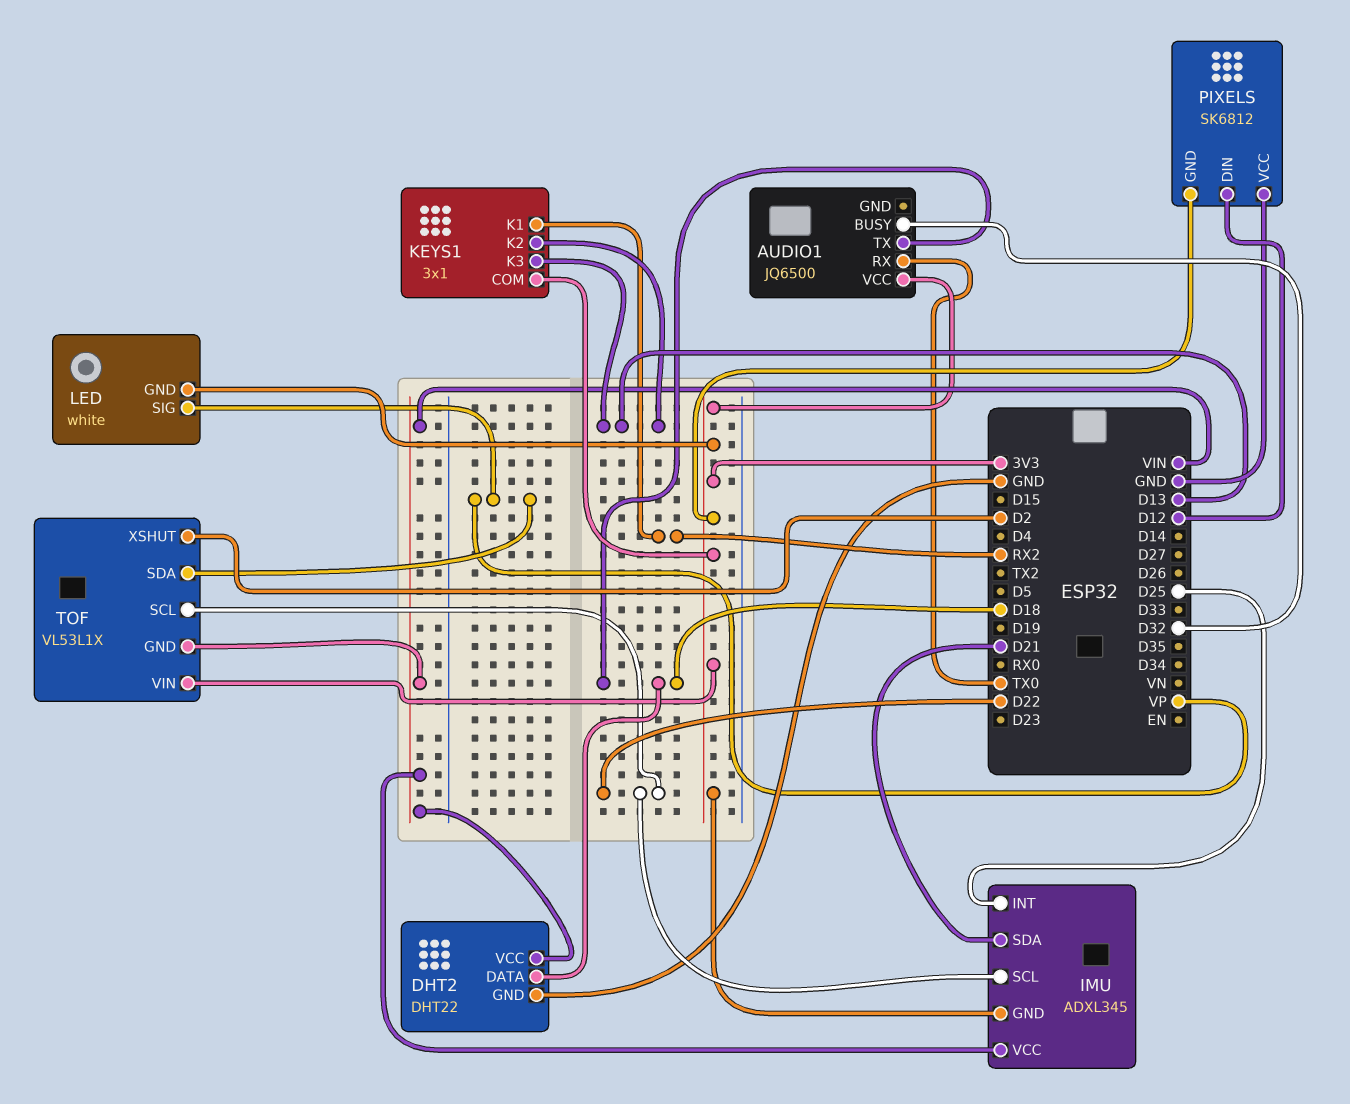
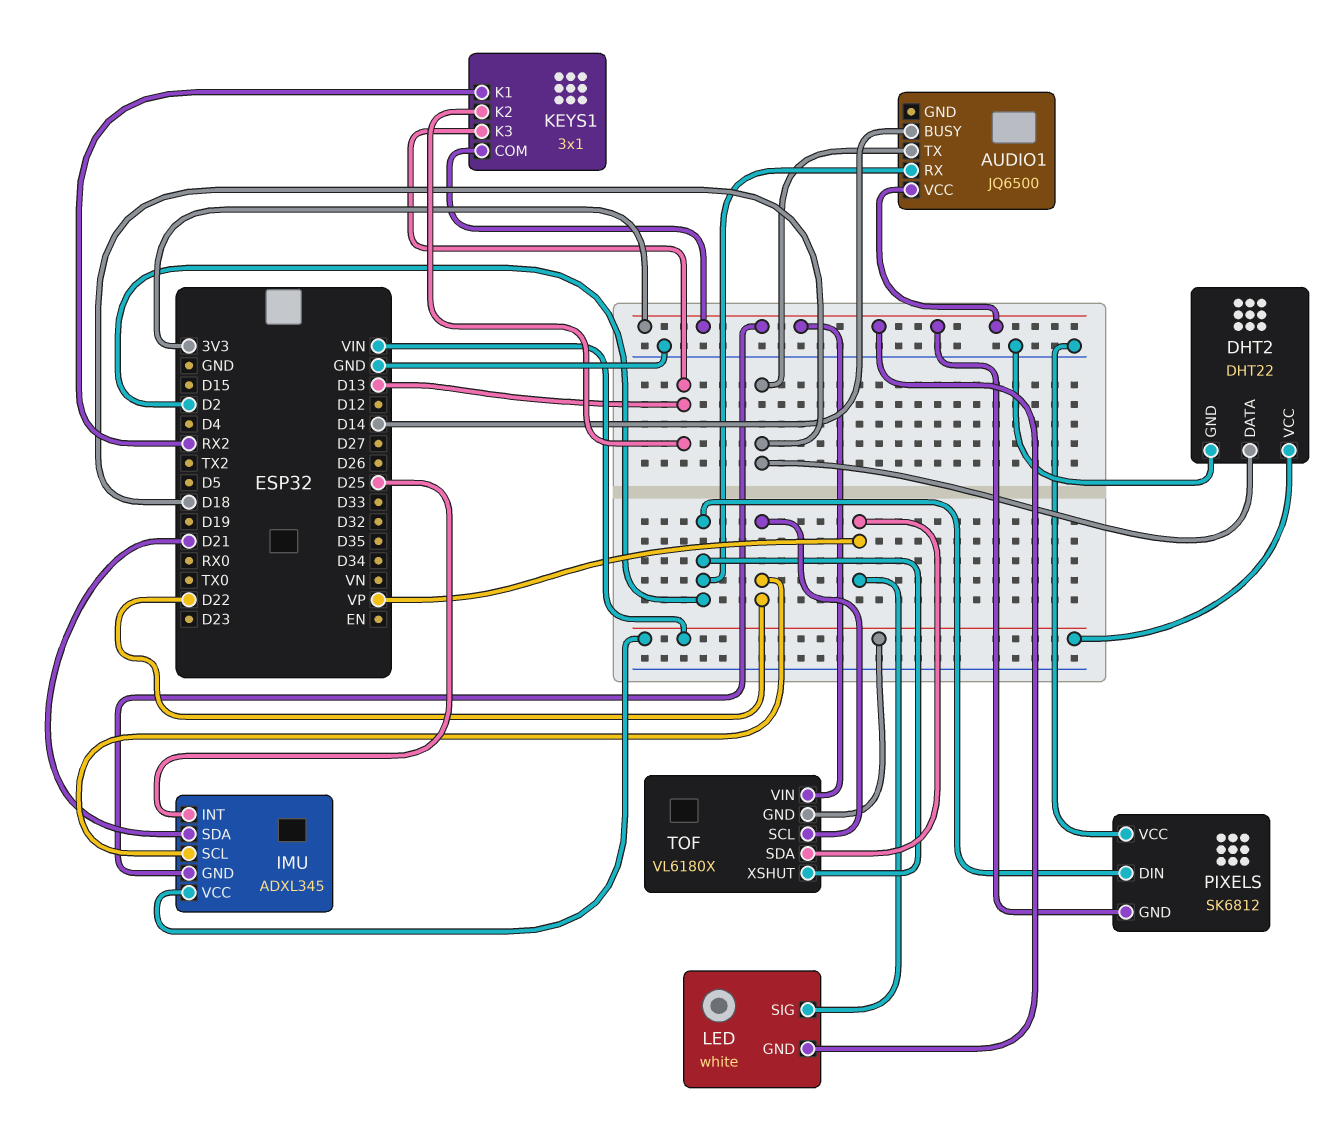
AUDIO1 pin BUSY: D32 -> D14
AUDIO1 pin RX: TX0 -> D2
PIXELS pin DIN: D12 -> D2
TOF: VL53L1X -> VL6180X

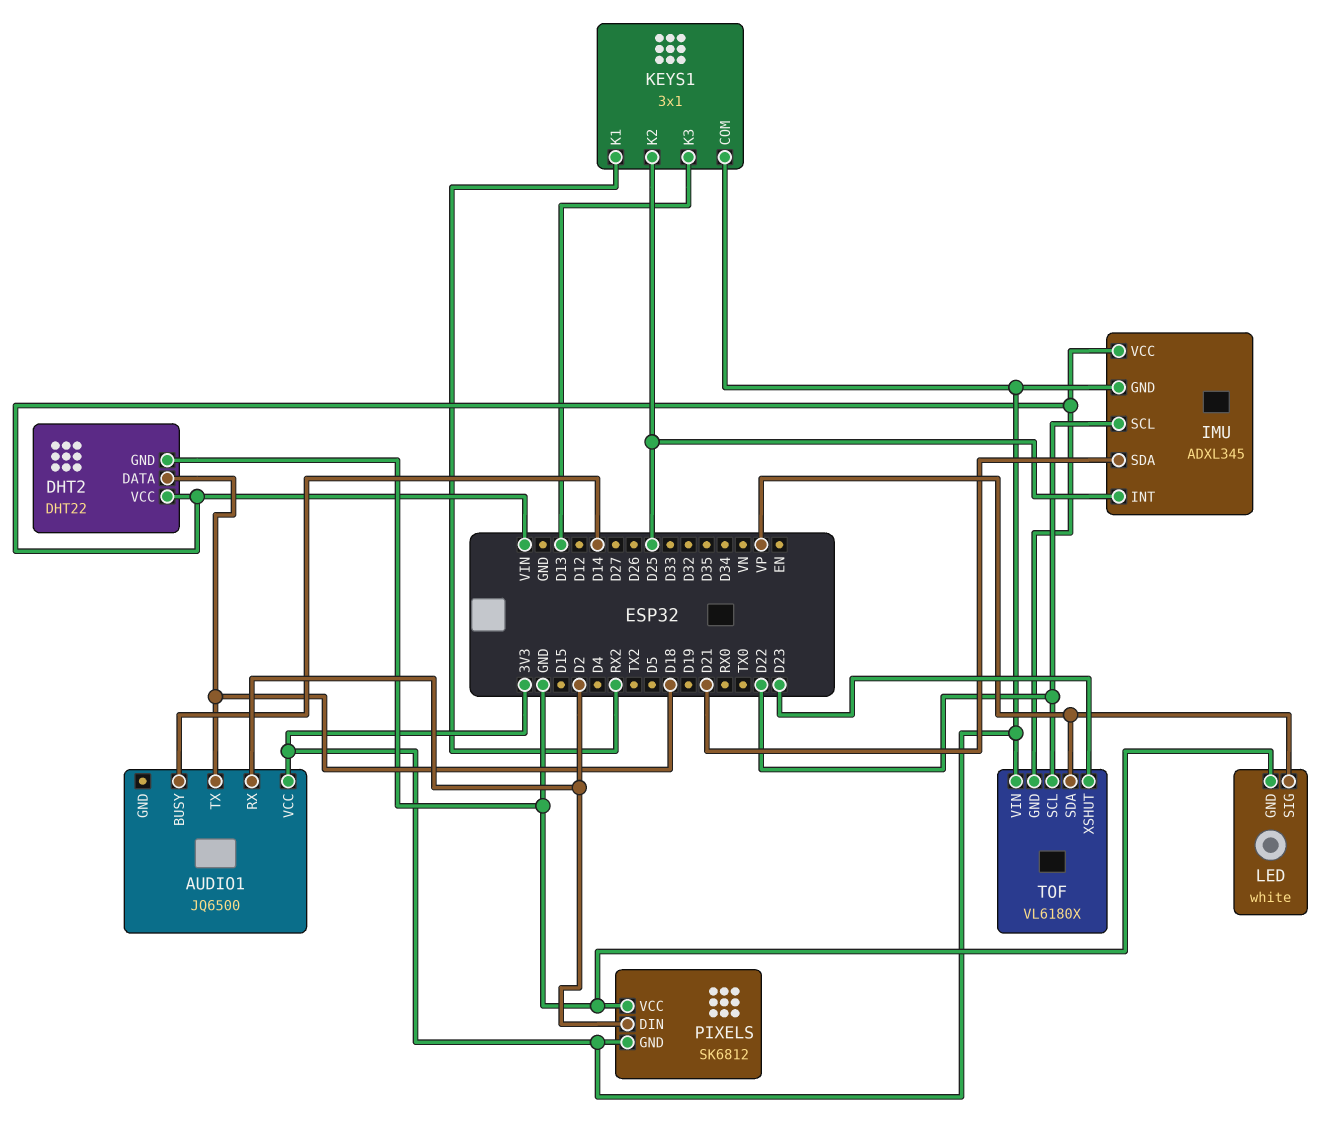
KEYS1 pin K2: D13 -> D25
LED pin GND: 3V3 -> GND
TOF pin XSHUT: D2 -> D23

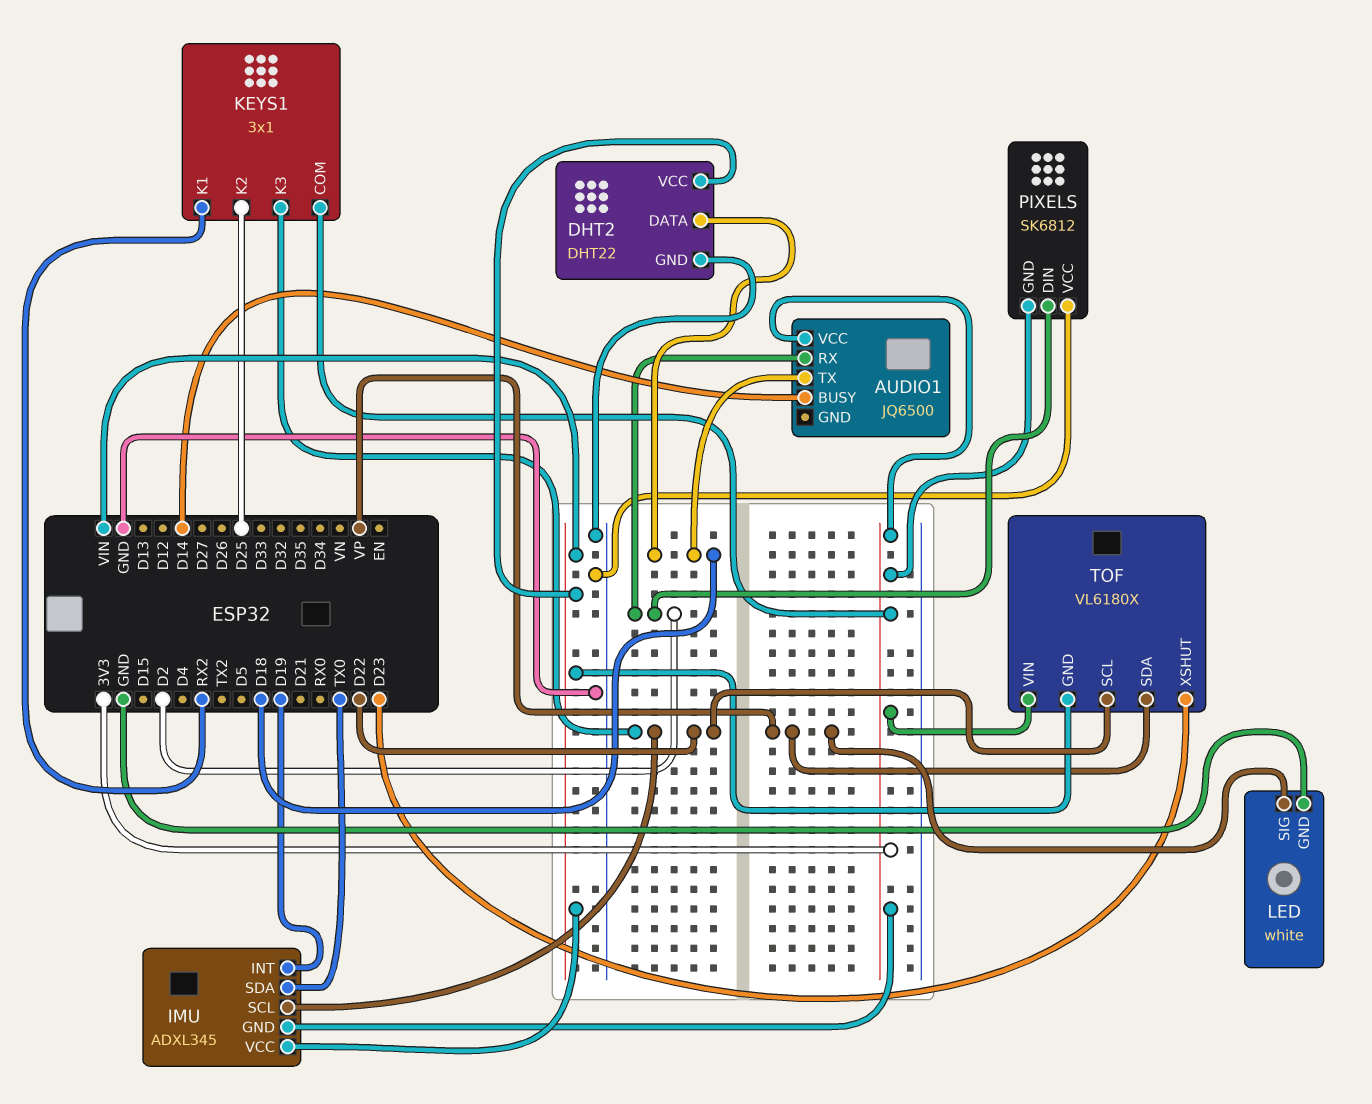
IMU pin INT: D25 -> D19
IMU pin SDA: D21 -> TX0
KEYS1 pin K3: D13 -> D22

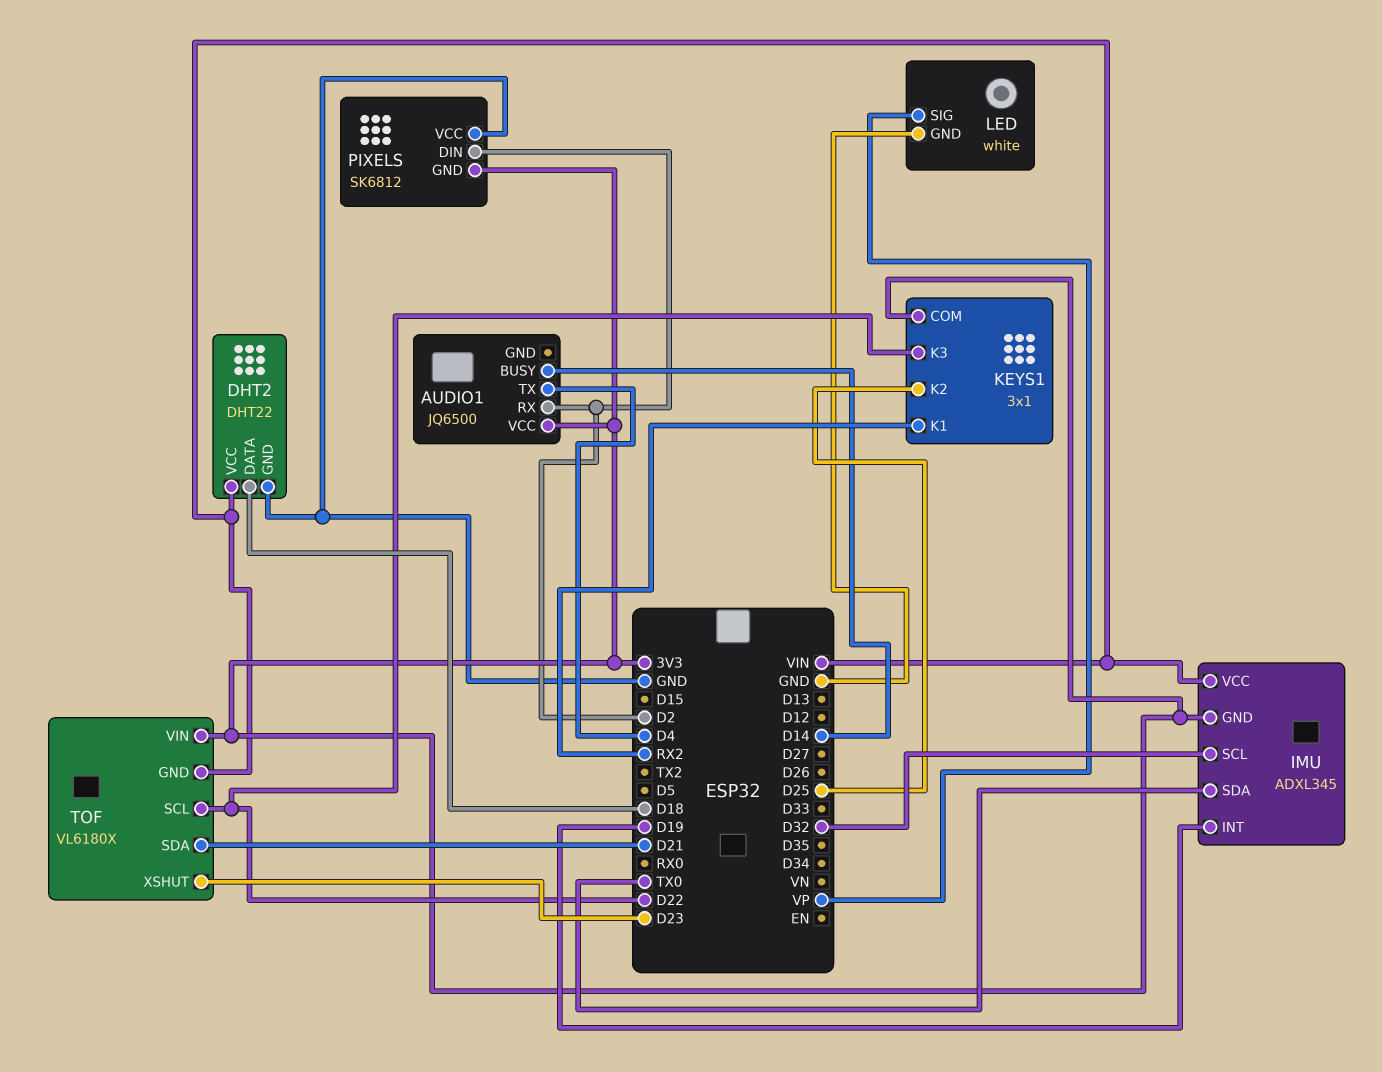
AUDIO1 pin TX: D18 -> D4
IMU pin SCL: D22 -> D32
TOF pin SDA: VP -> D21

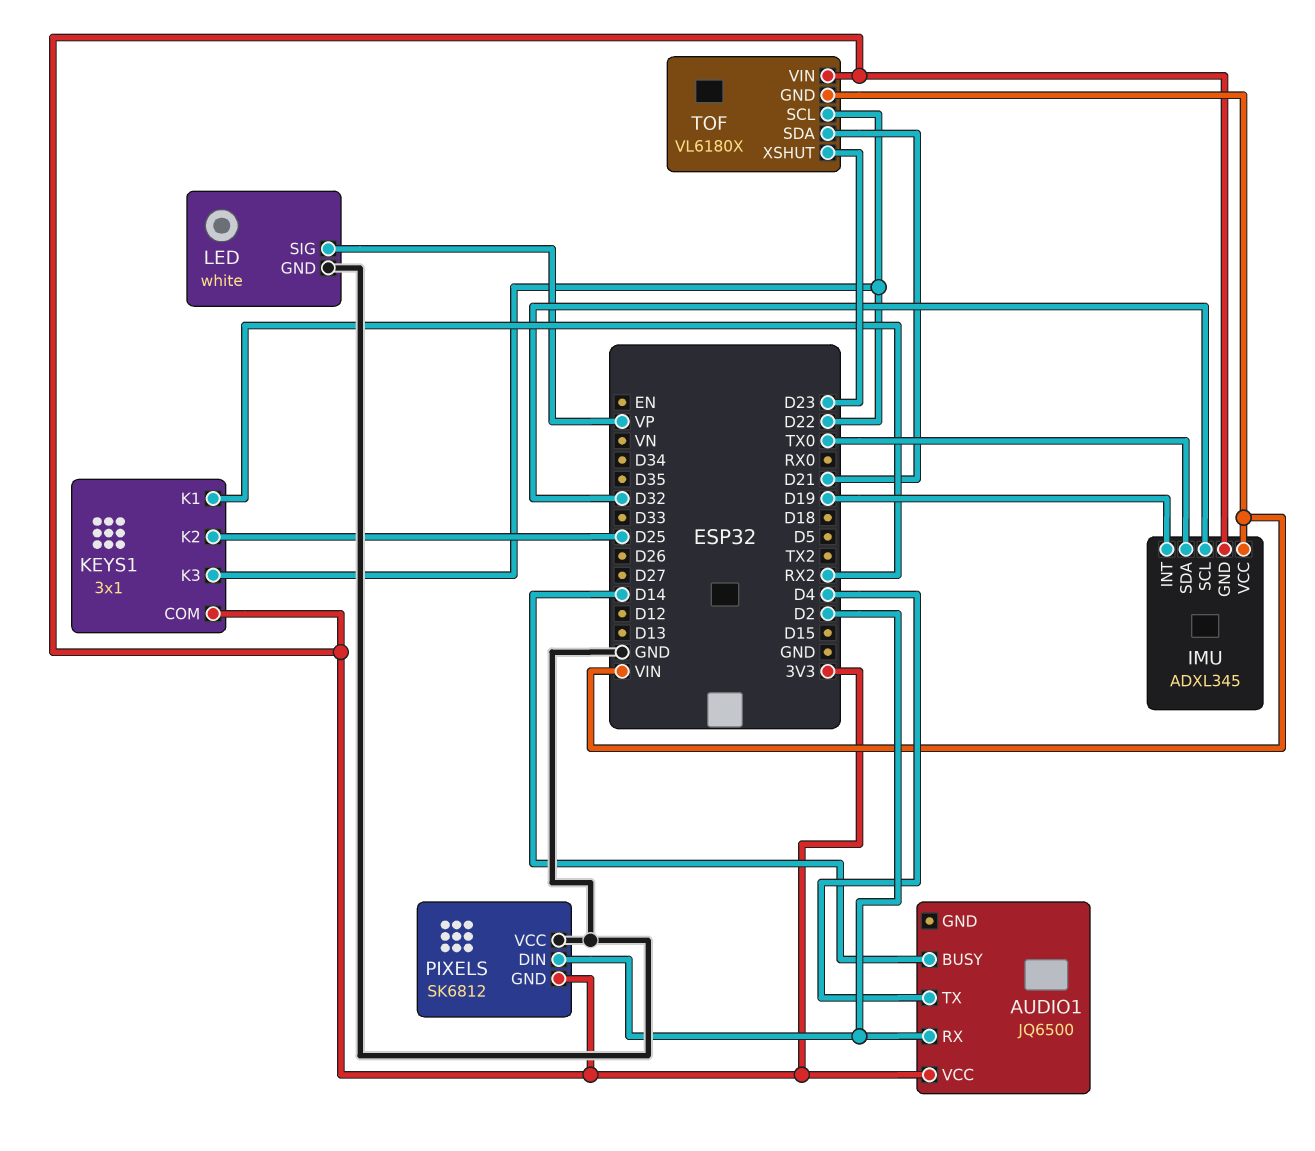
DHT2: DHT22 -> none
DHT2 pin DATA: D18 -> none
DHT2 pin GND: GND -> none
DHT2 pin VCC: VIN -> none

